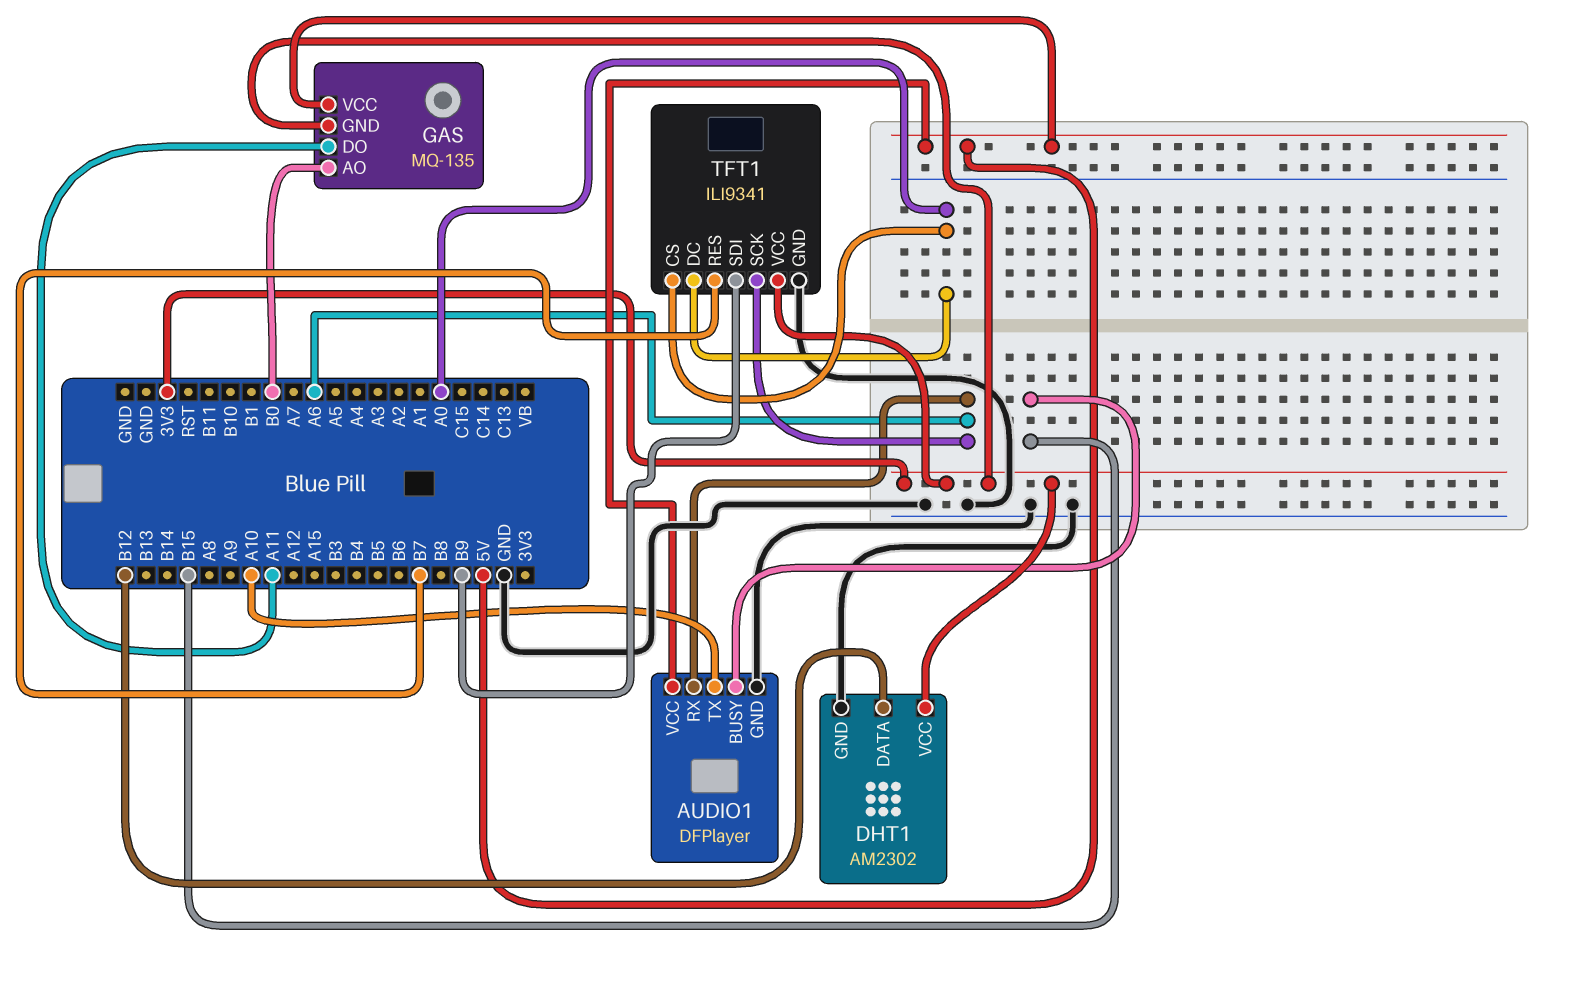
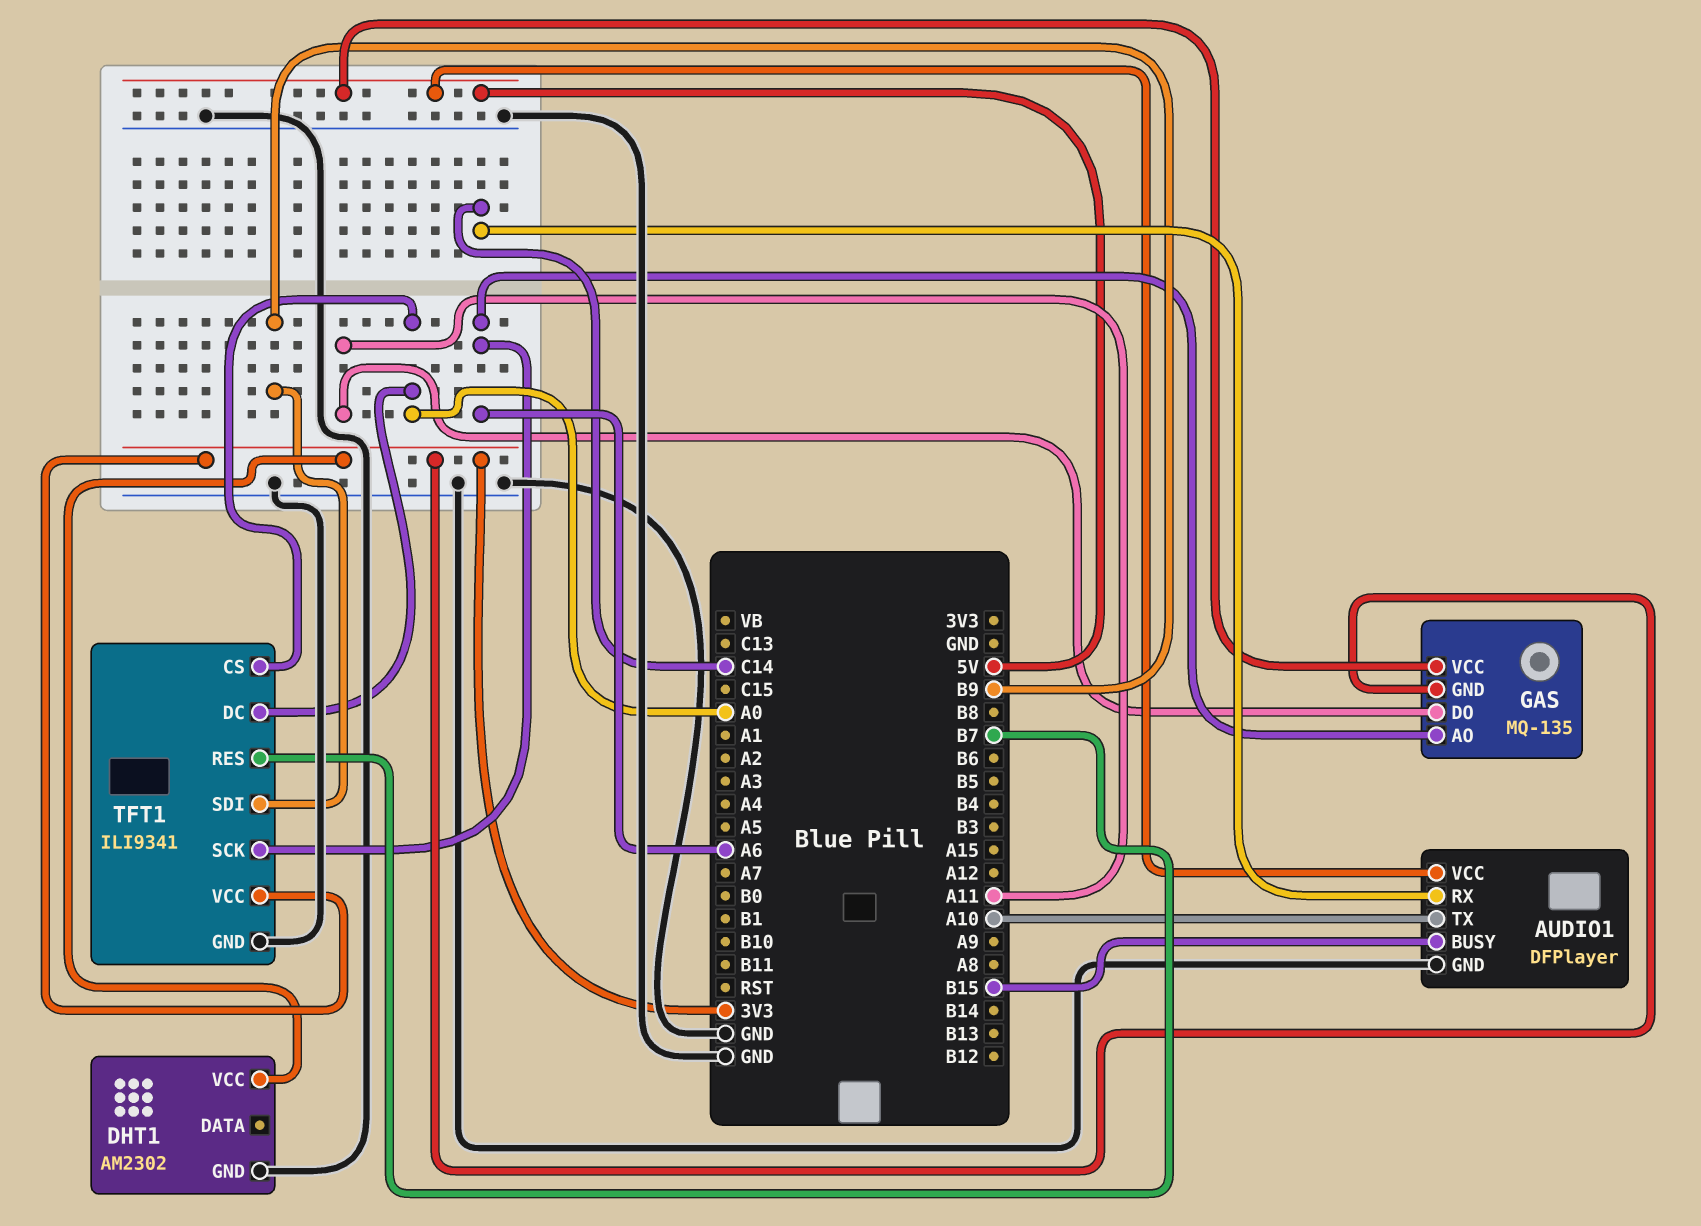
AUDIO1 pin RX: A6 -> C14
DHT1 pin DATA: B12 -> none
GAS pin AO: B0 -> A6

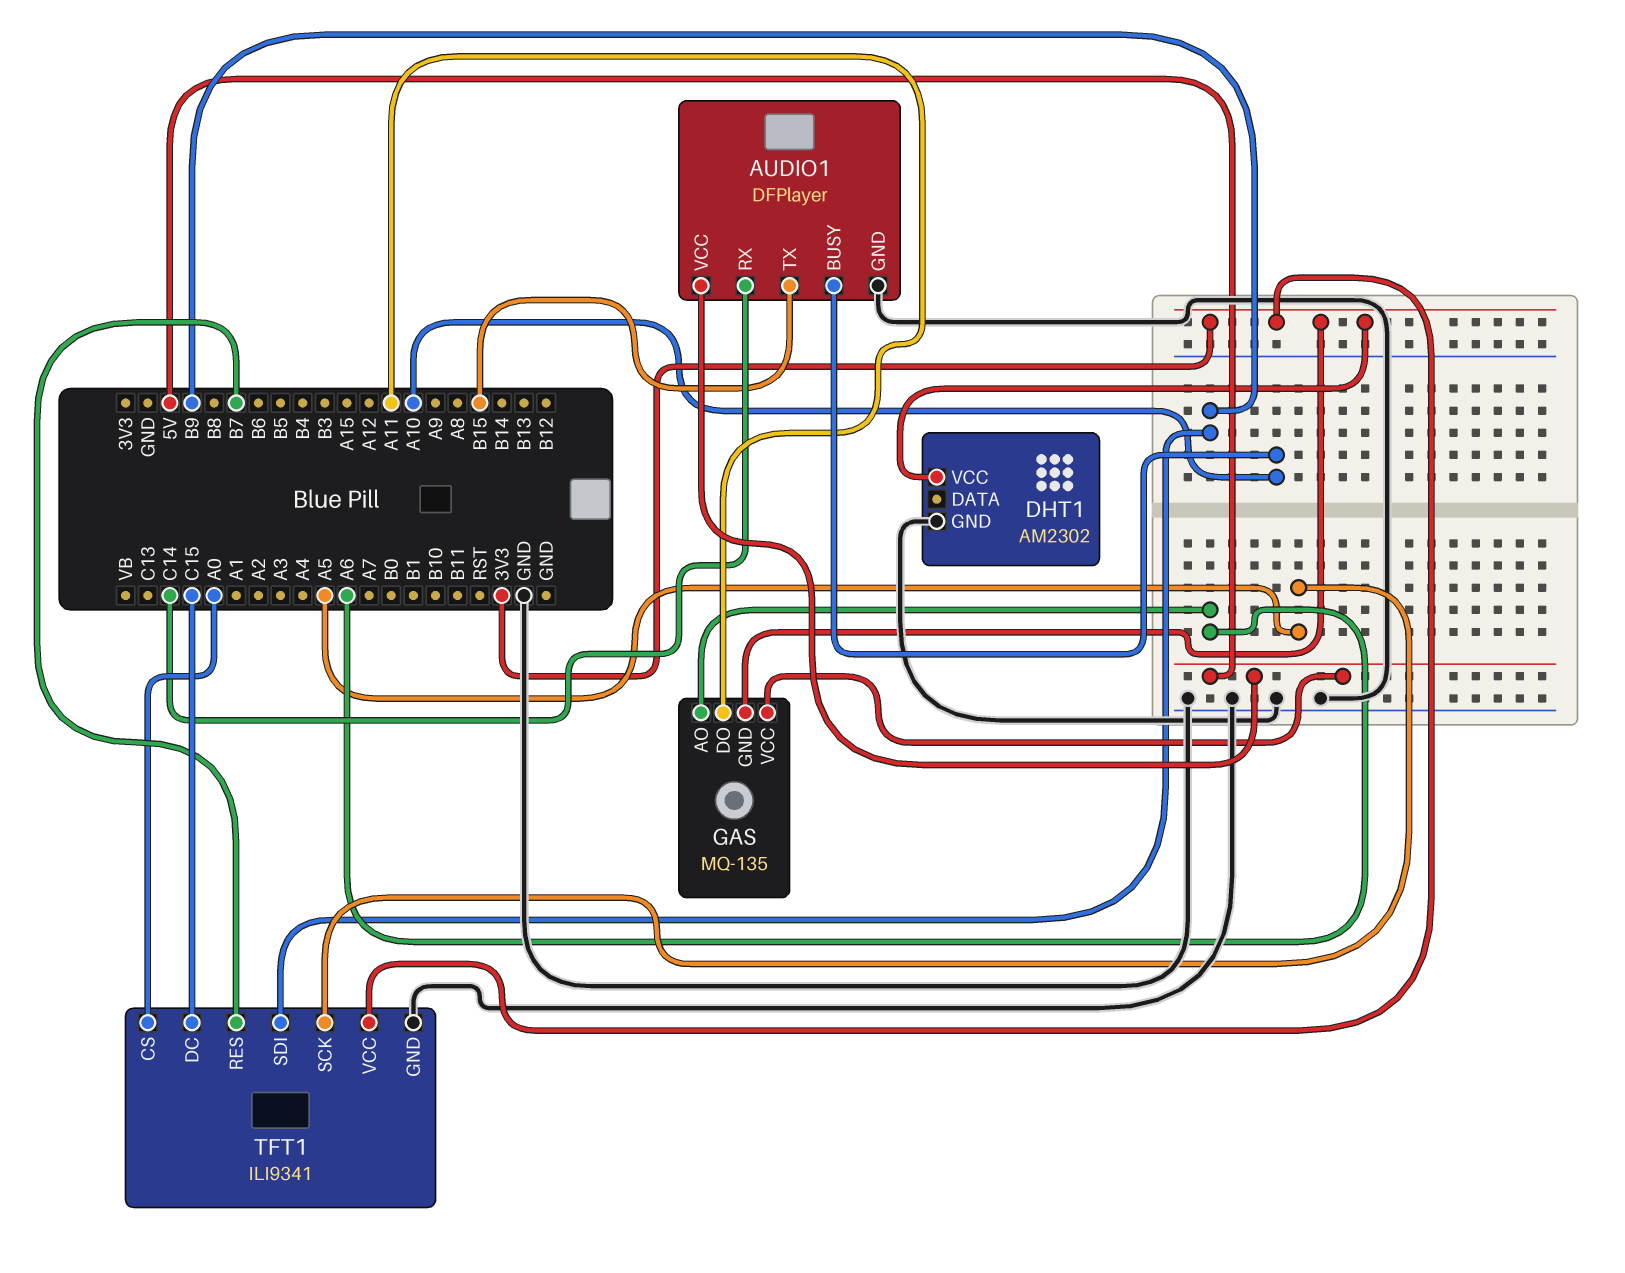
AUDIO1 pin BUSY: B15 -> A10
AUDIO1 pin TX: A10 -> B15
TFT1 pin DC: A0 -> C15
TFT1 pin SCK: A6 -> A5

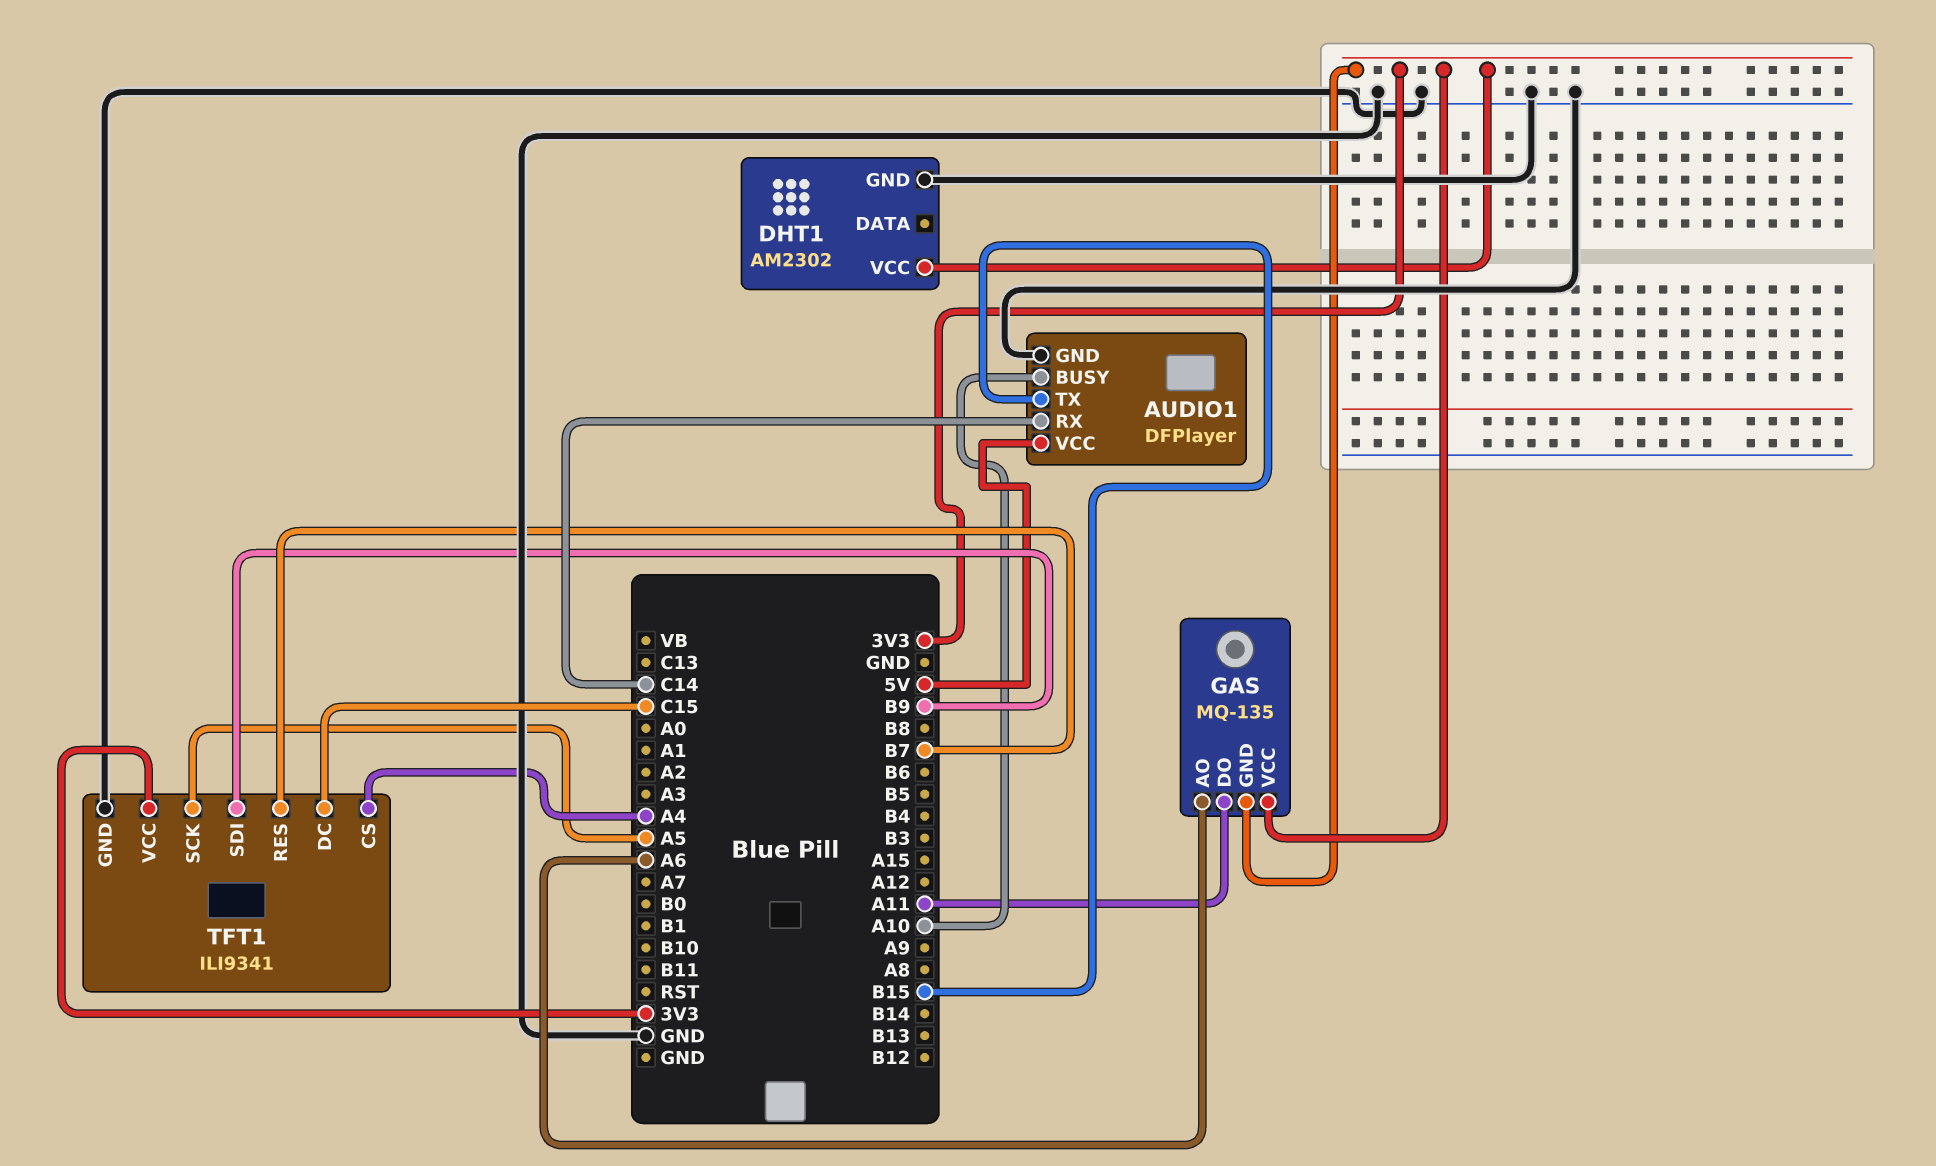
GAS pin VCC: 5V -> 3V3
TFT1 pin CS: A0 -> A4

